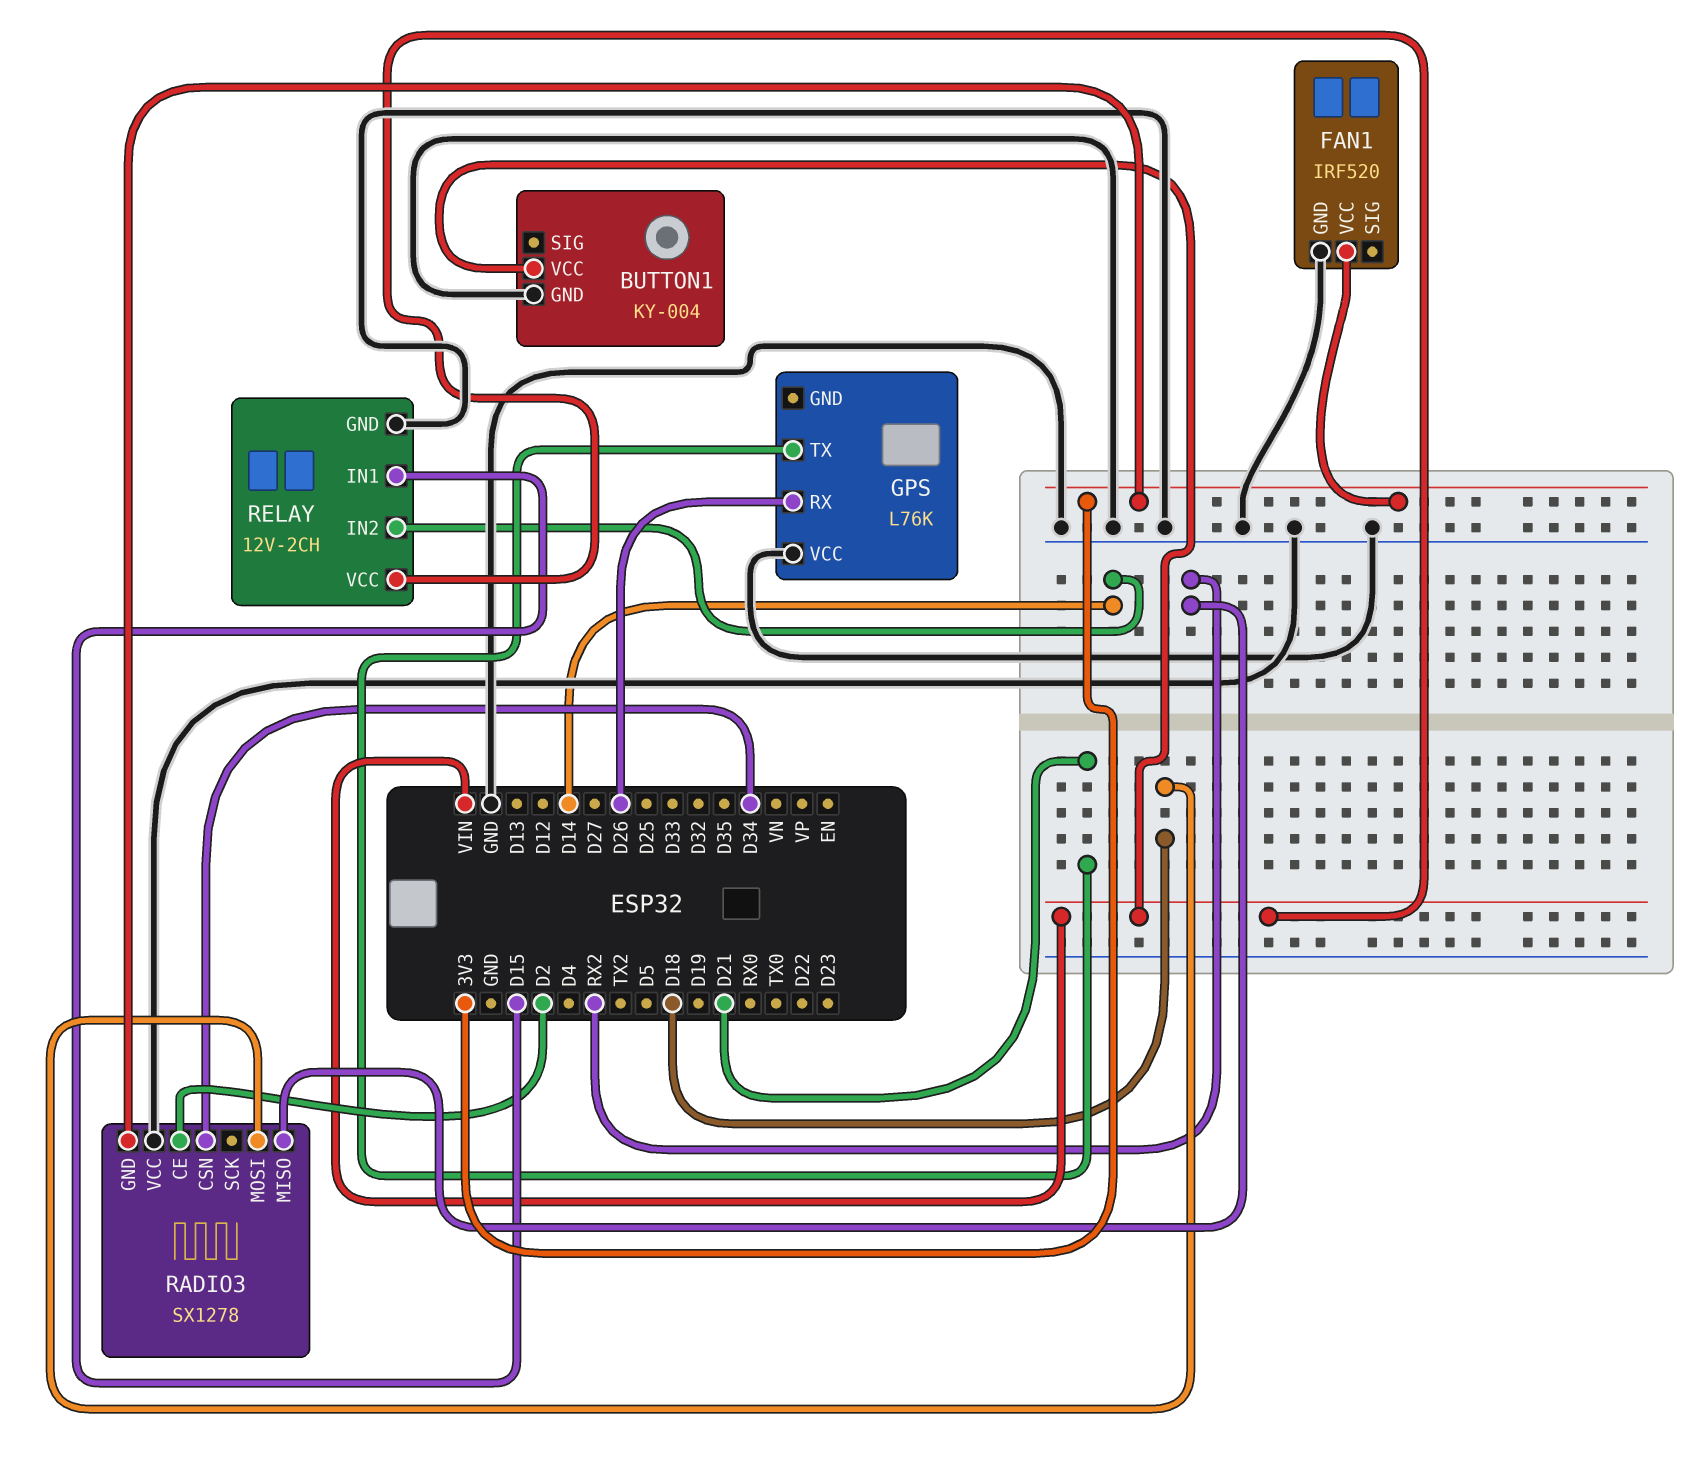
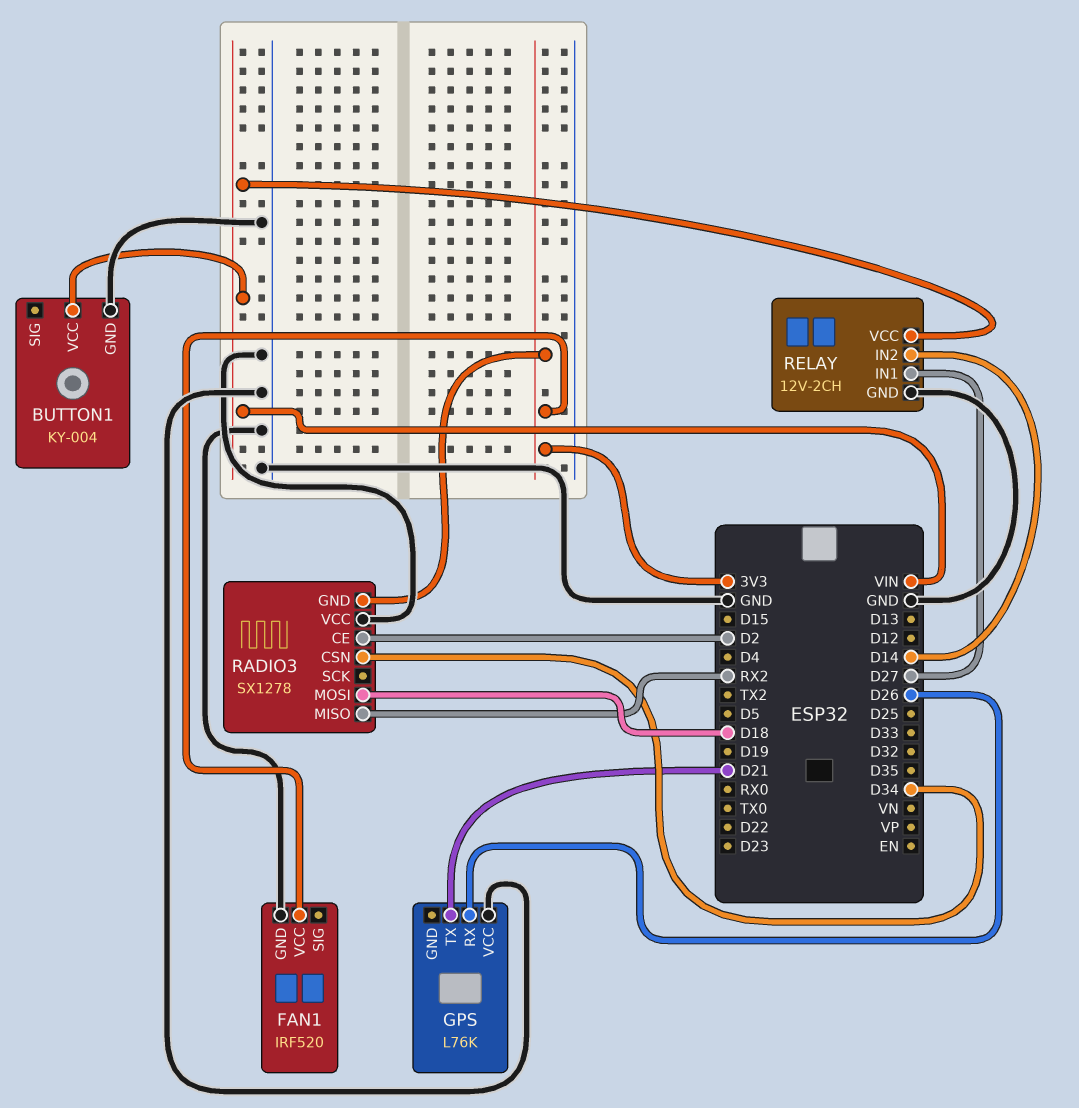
RELAY pin IN1: D15 -> D27

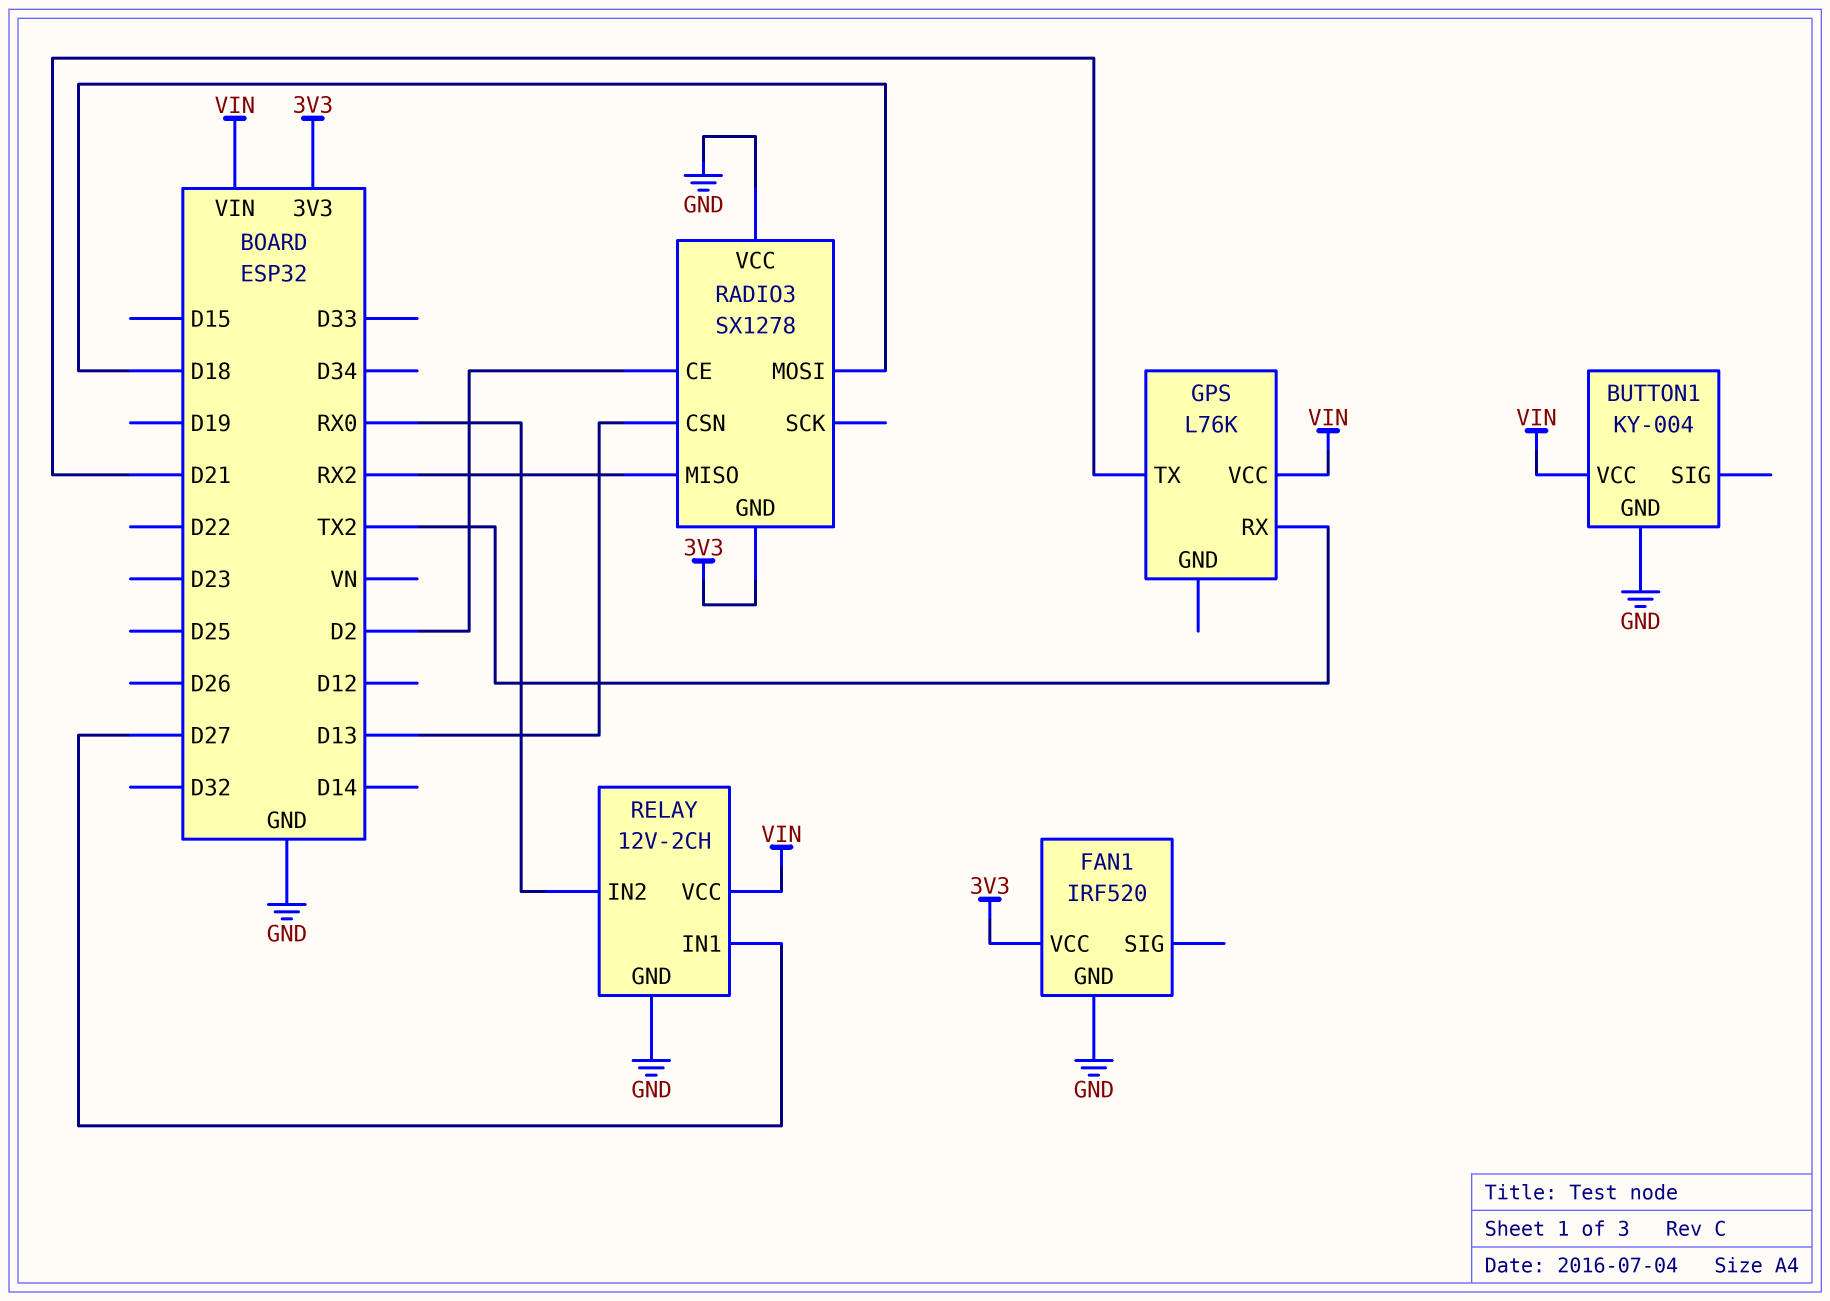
GPS pin RX: D26 -> TX2
GPS pin VCC: GND -> VIN
RADIO3 pin CSN: D34 -> D13
RELAY pin IN2: D14 -> RX0

